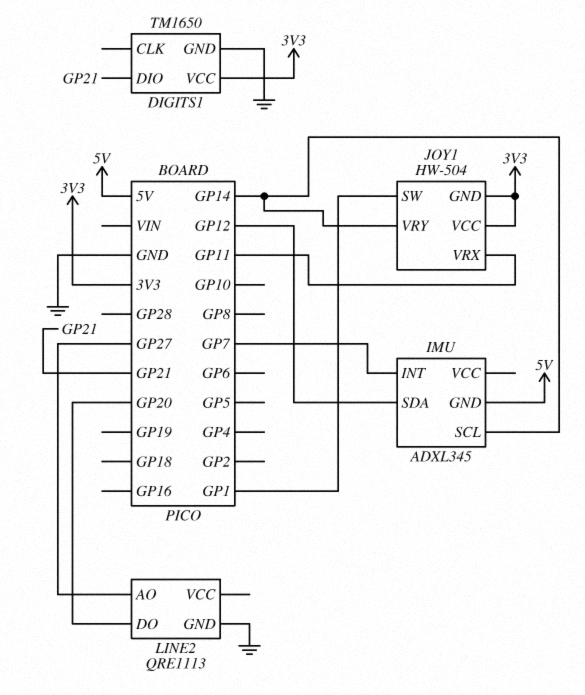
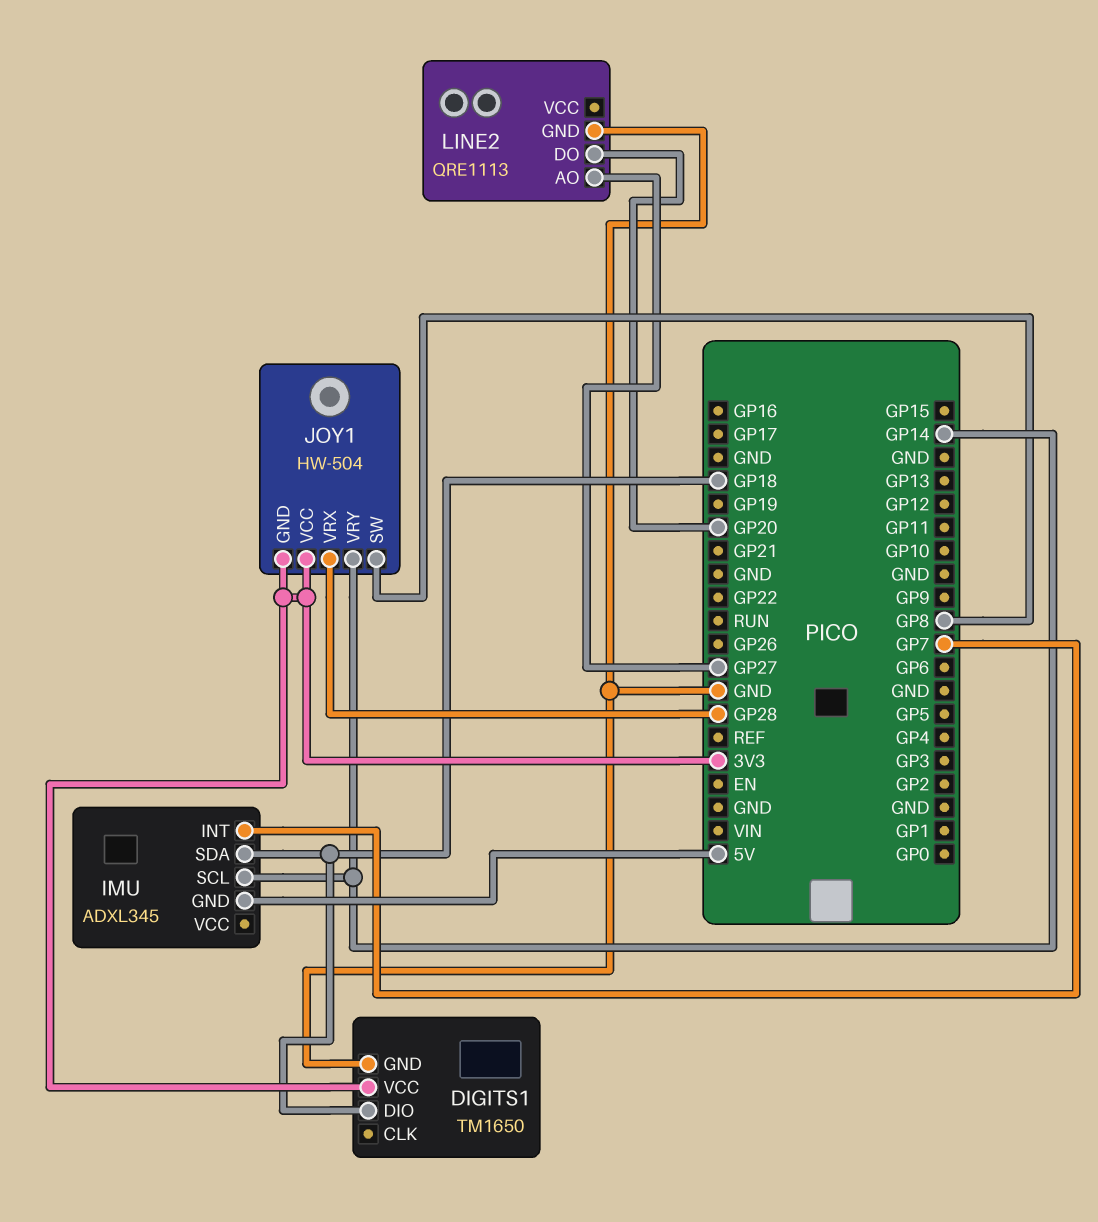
DIGITS1 pin DIO: GP21 -> GP18
IMU pin SDA: GP12 -> GP18
JOY1 pin SW: GP1 -> GP8
JOY1 pin VRX: GP11 -> GP28

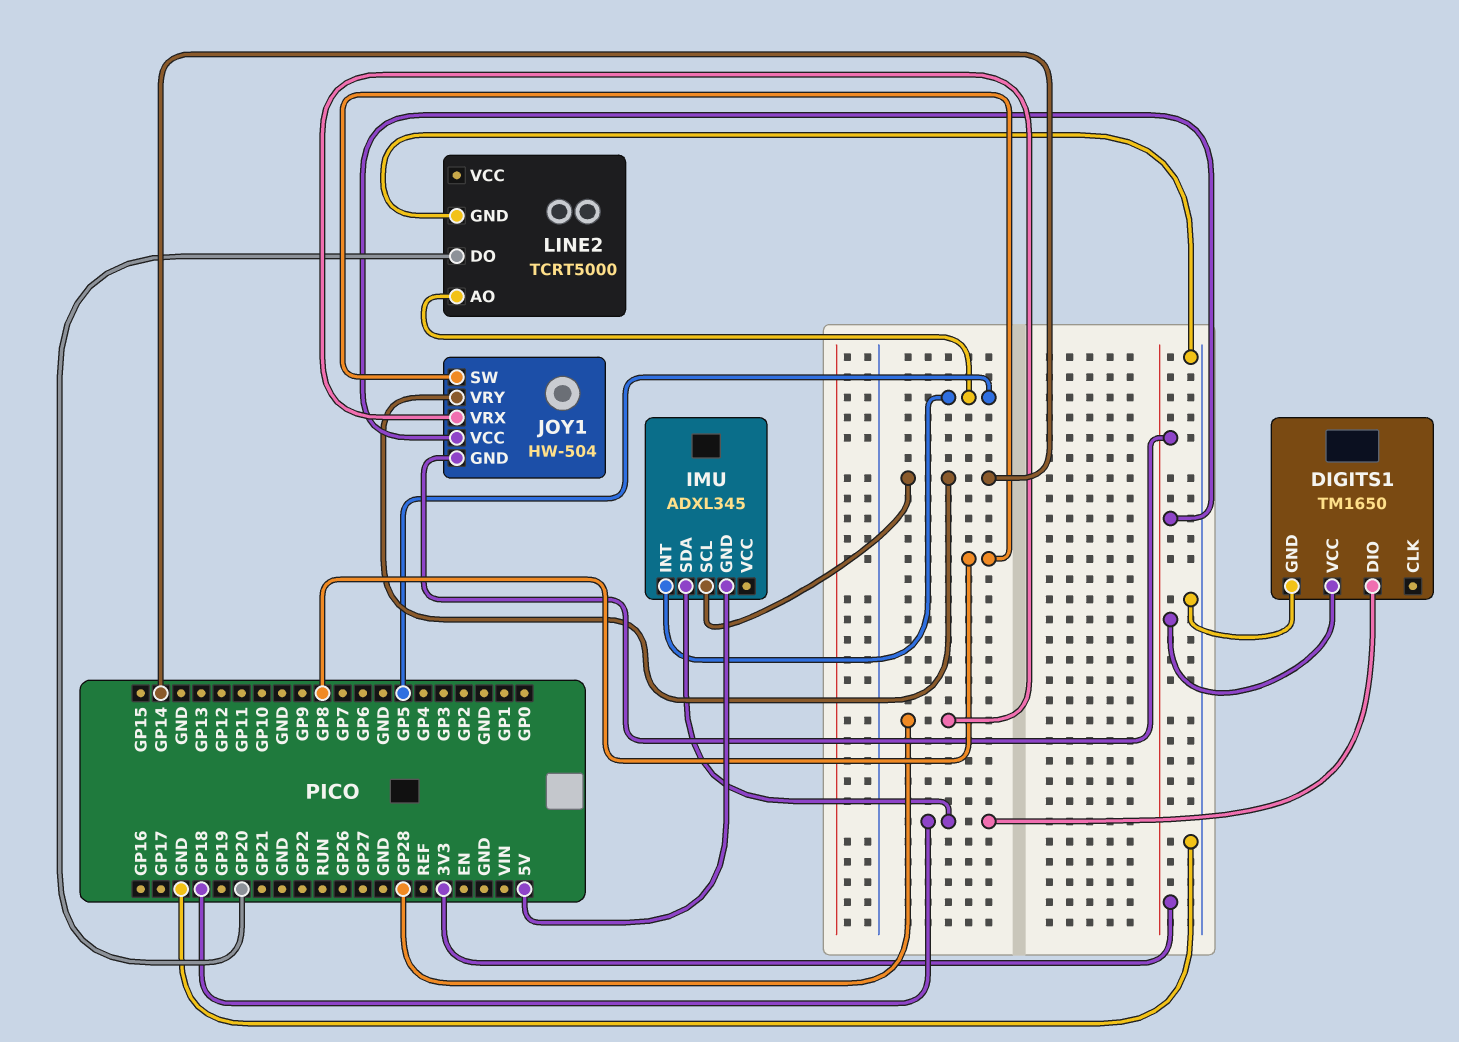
IMU pin INT: GP7 -> GP5
LINE2: QRE1113 -> TCRT5000
LINE2 pin AO: GP27 -> GP5

